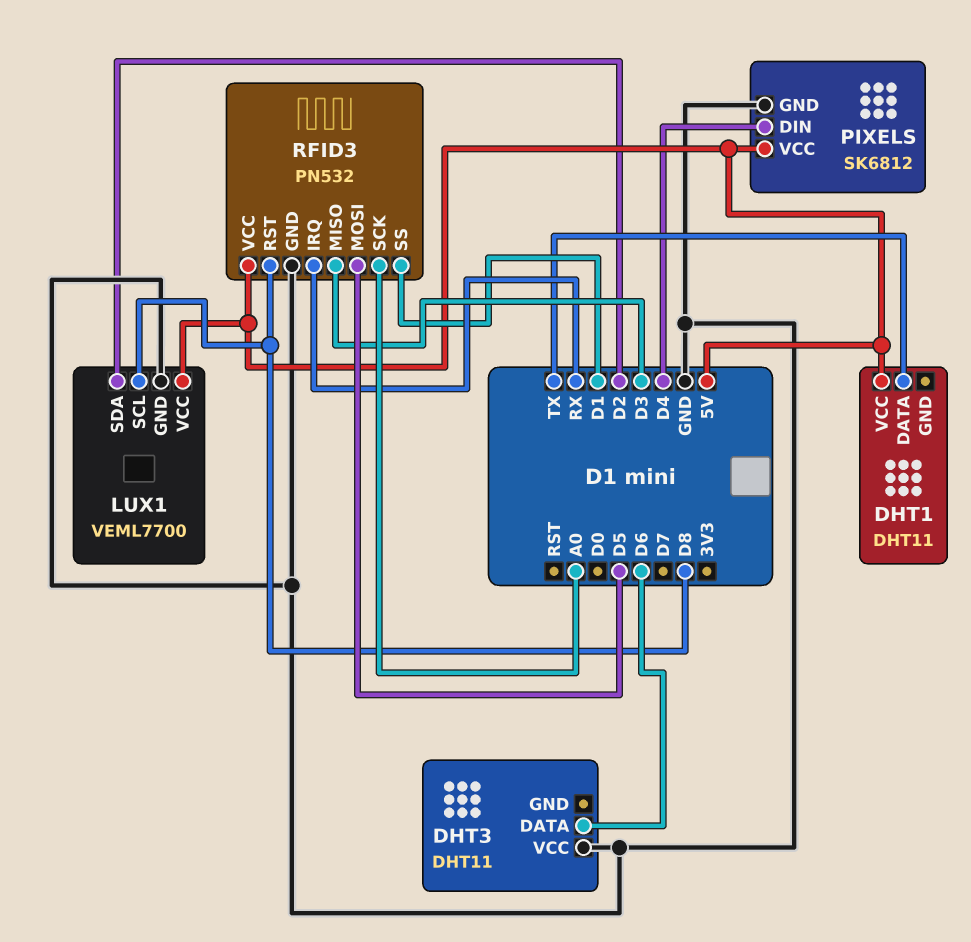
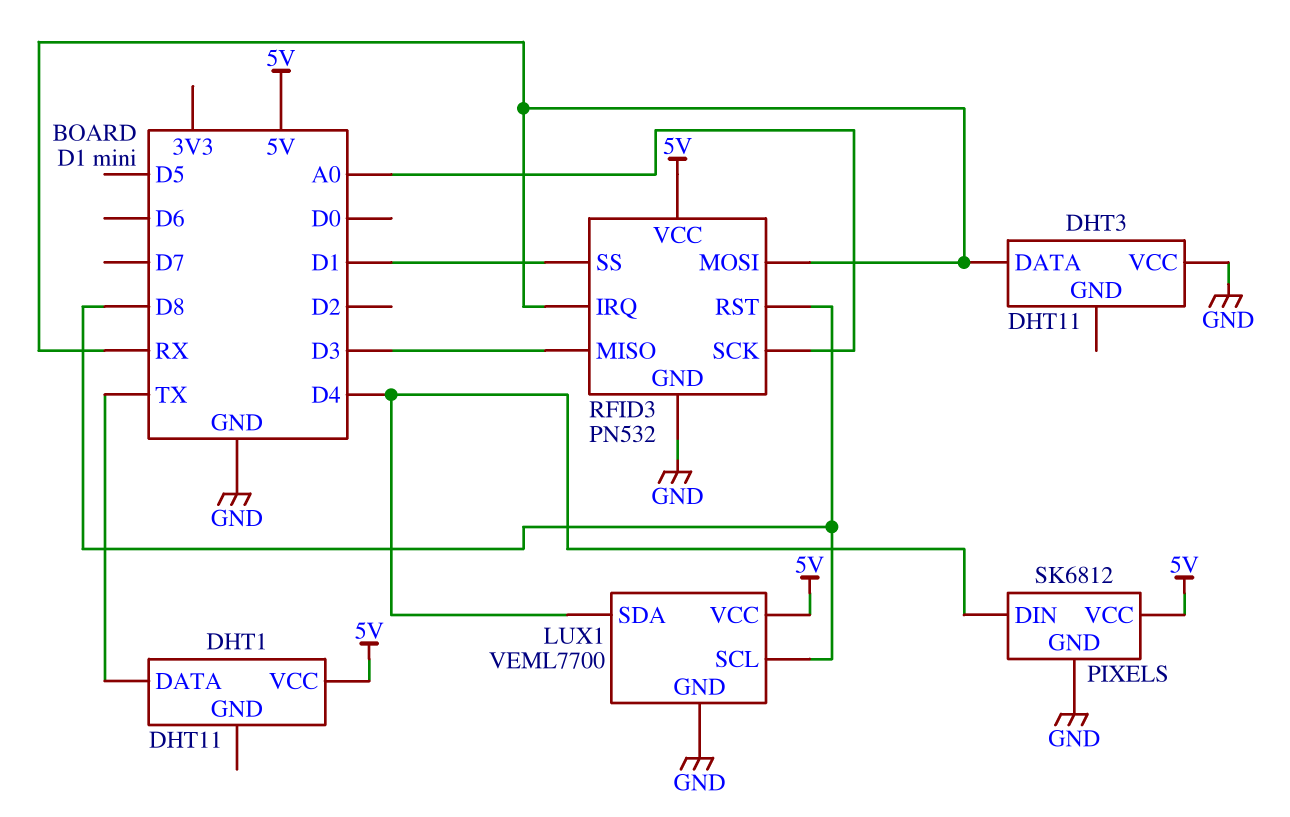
DHT3 pin DATA: D6 -> RX
LUX1 pin SDA: D2 -> D4
RFID3 pin MOSI: D5 -> RX

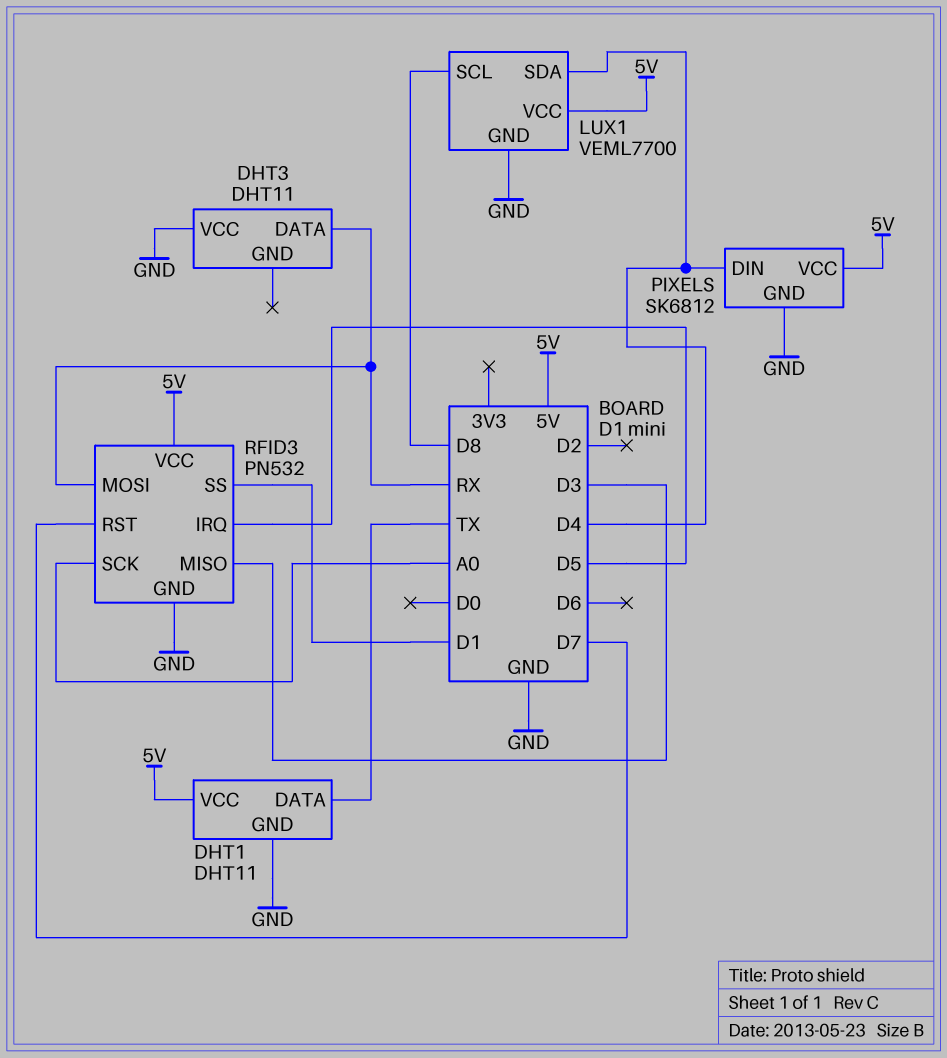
DHT1 pin GND: none -> GND
RFID3 pin IRQ: RX -> D5
RFID3 pin RST: D8 -> D7

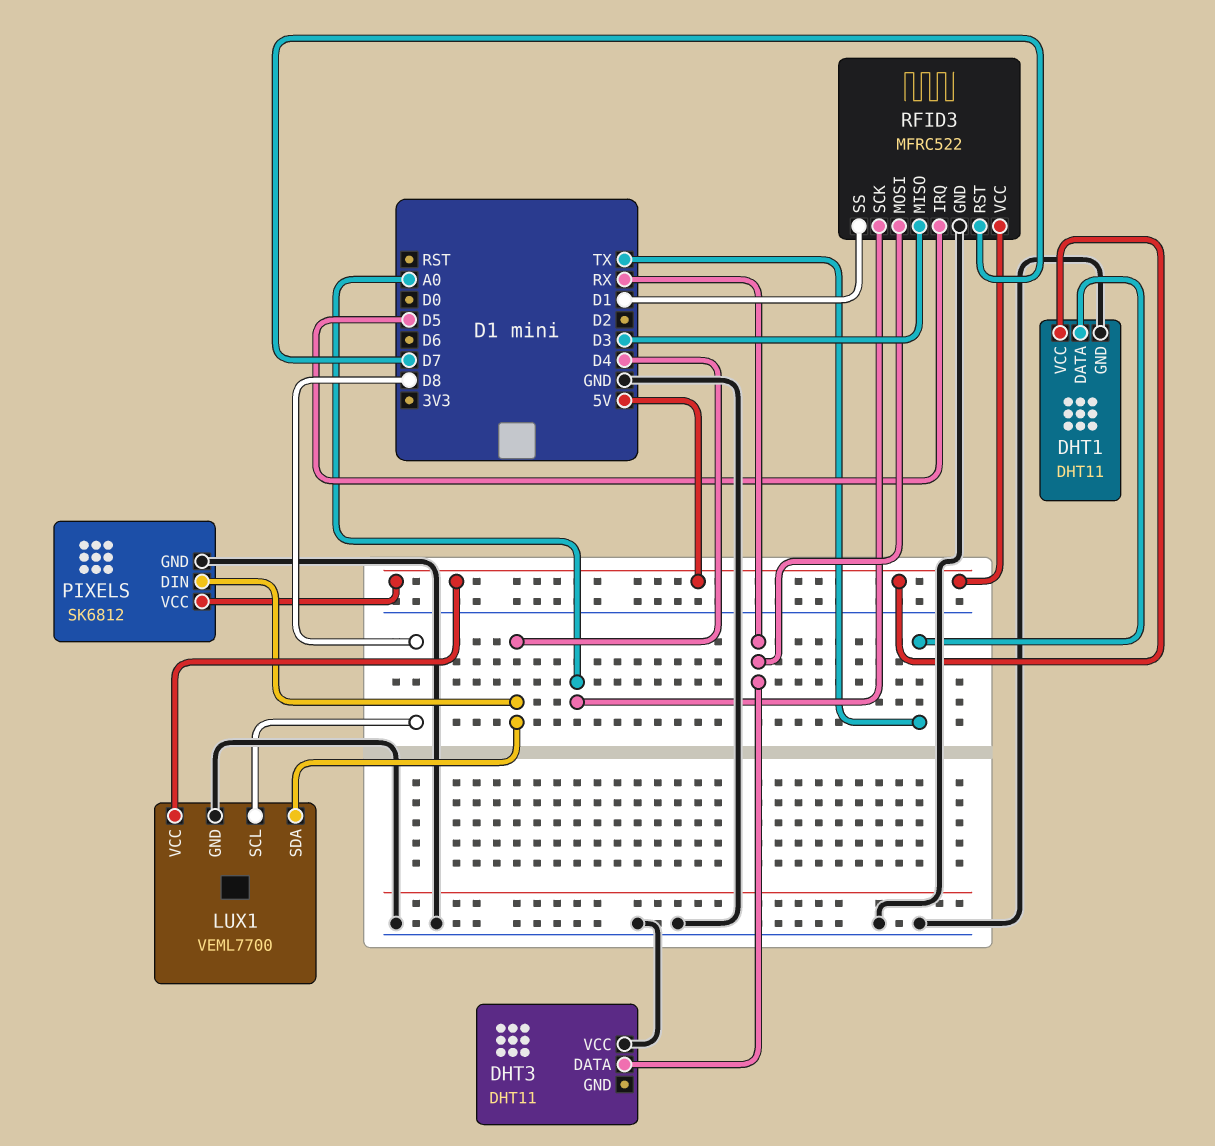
RFID3: PN532 -> MFRC522

